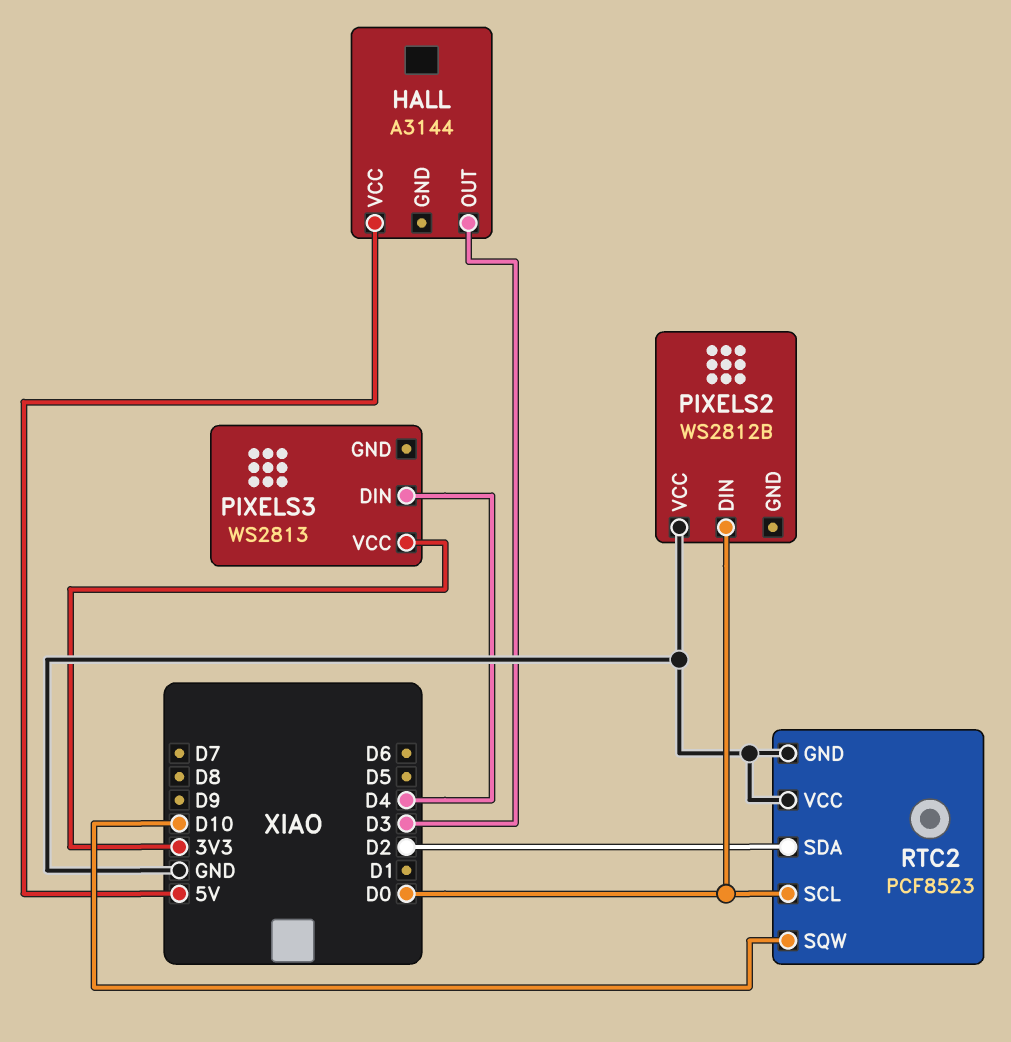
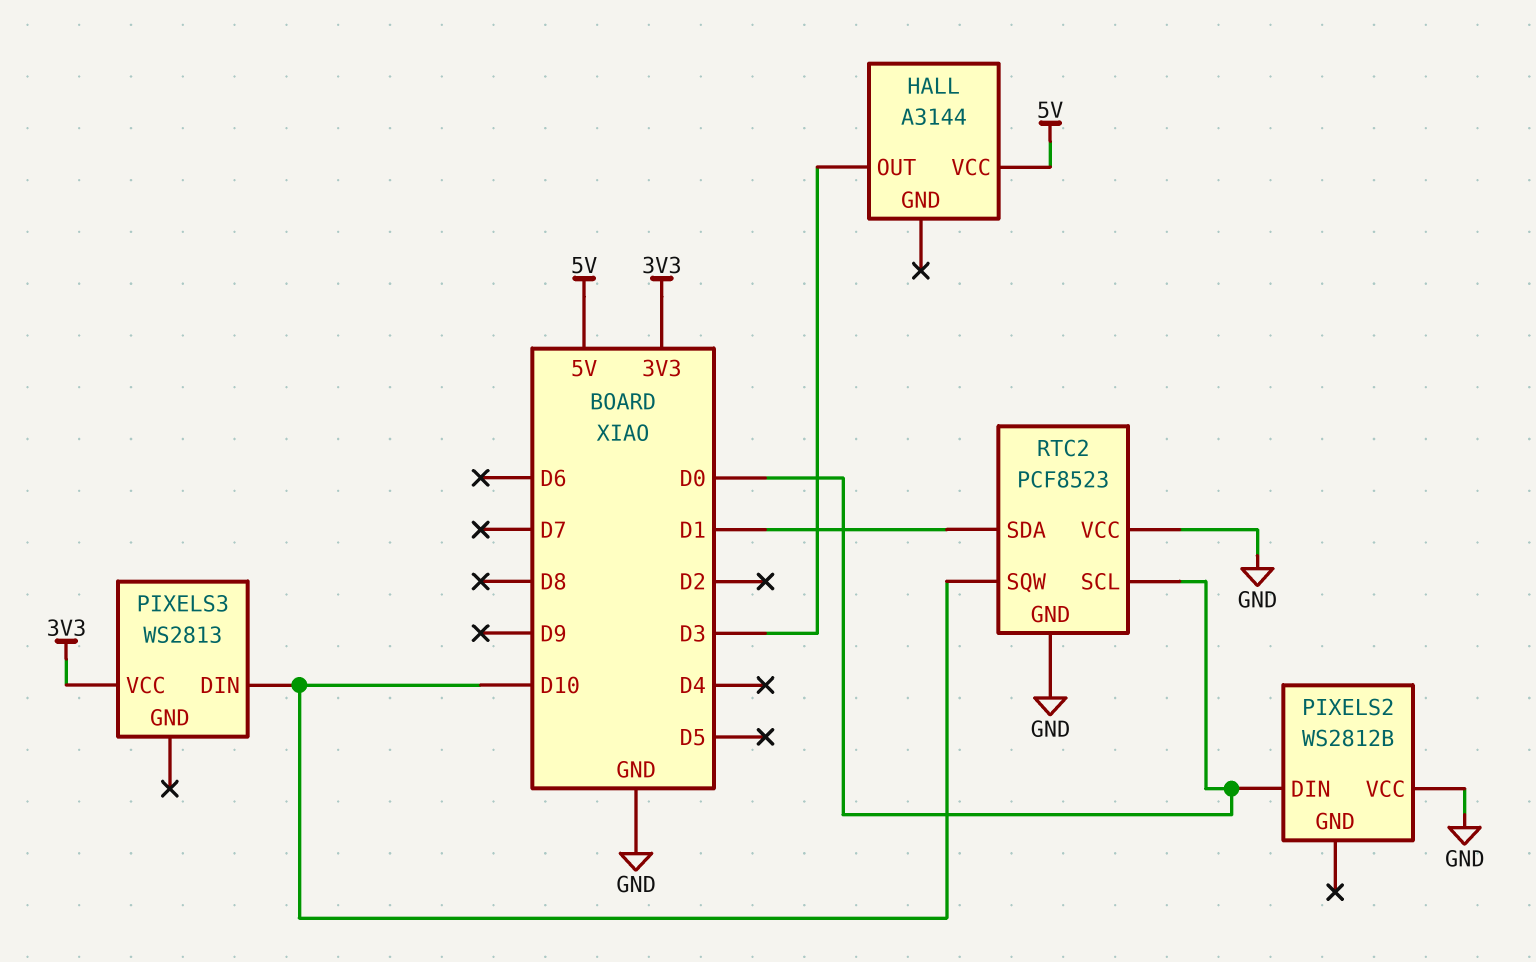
PIXELS3 pin DIN: D4 -> D10
RTC2 pin SDA: D2 -> D1

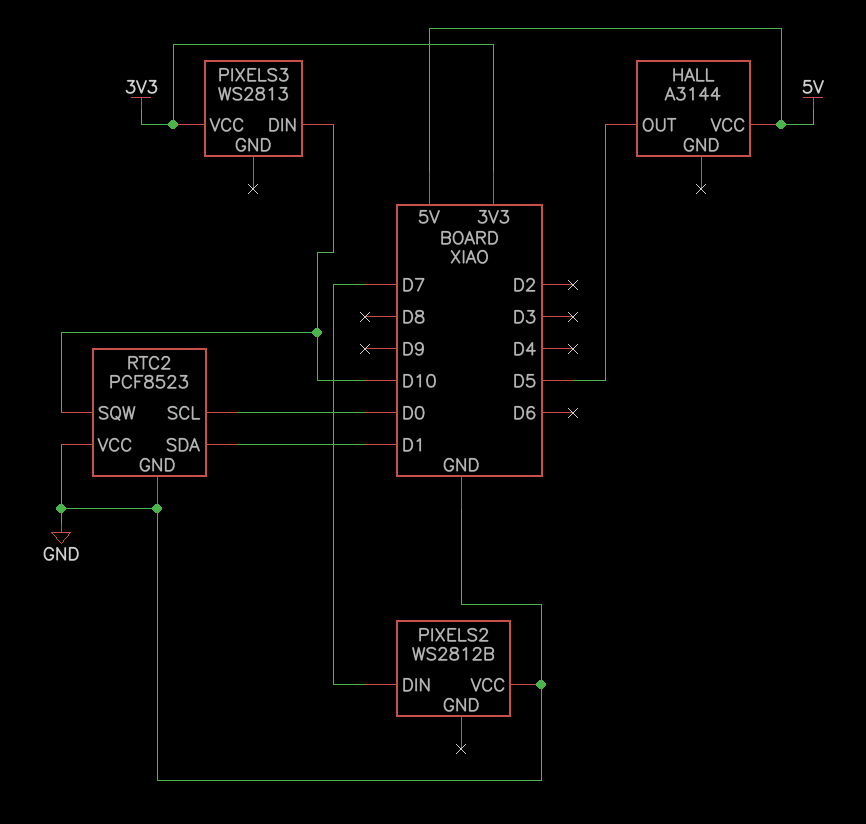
HALL pin OUT: D3 -> D5
PIXELS2 pin DIN: D0 -> D7

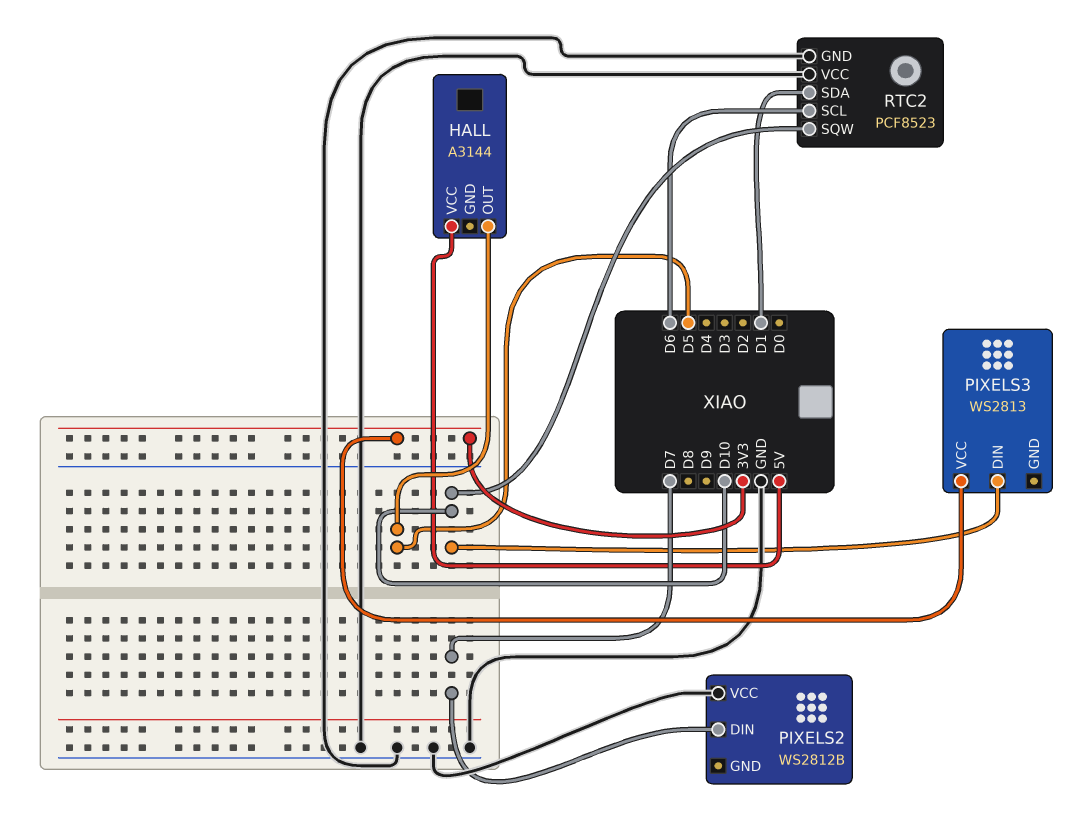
RTC2 pin SCL: D0 -> D6

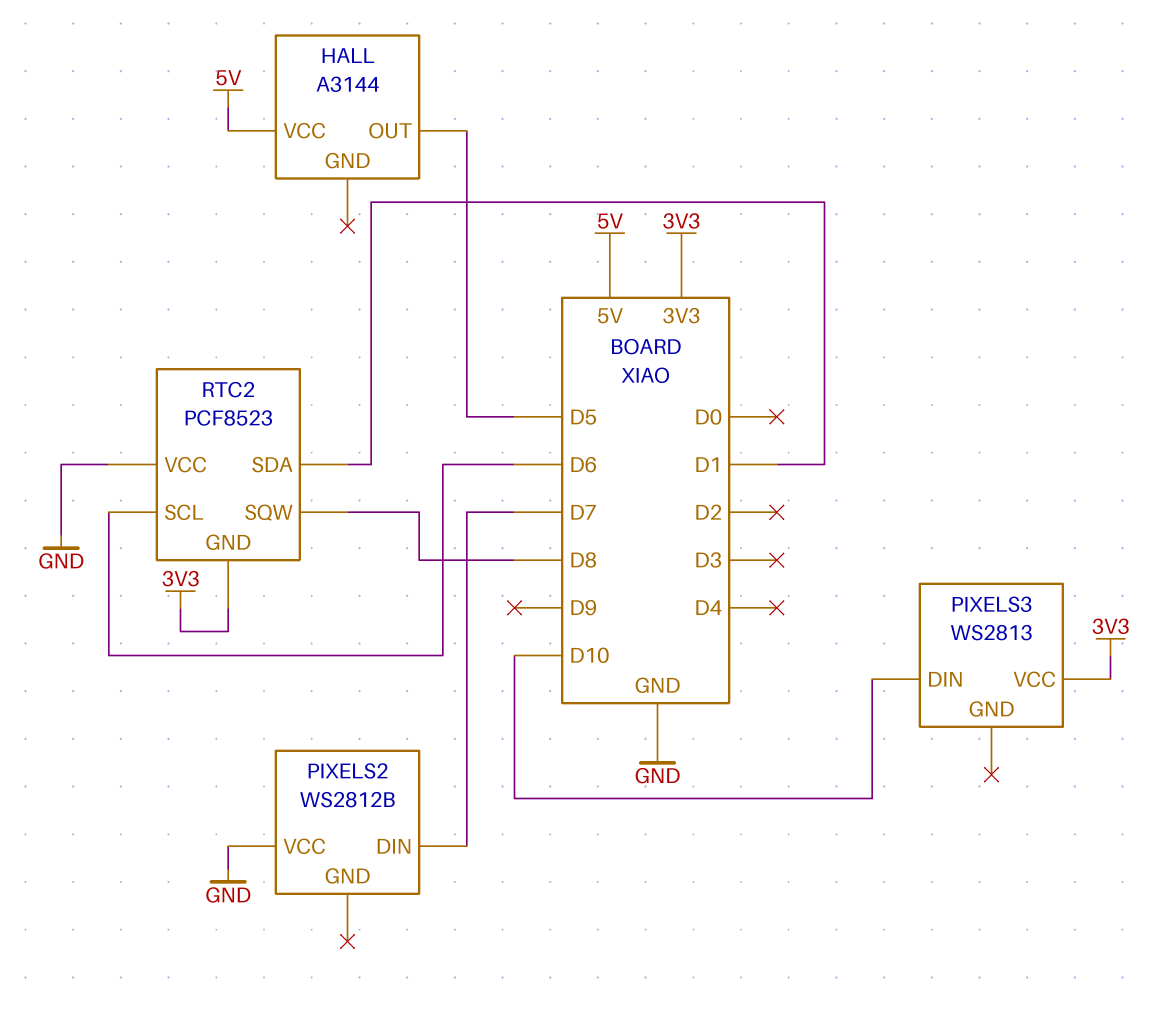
RTC2 pin GND: GND -> 3V3
RTC2 pin SQW: D10 -> D8

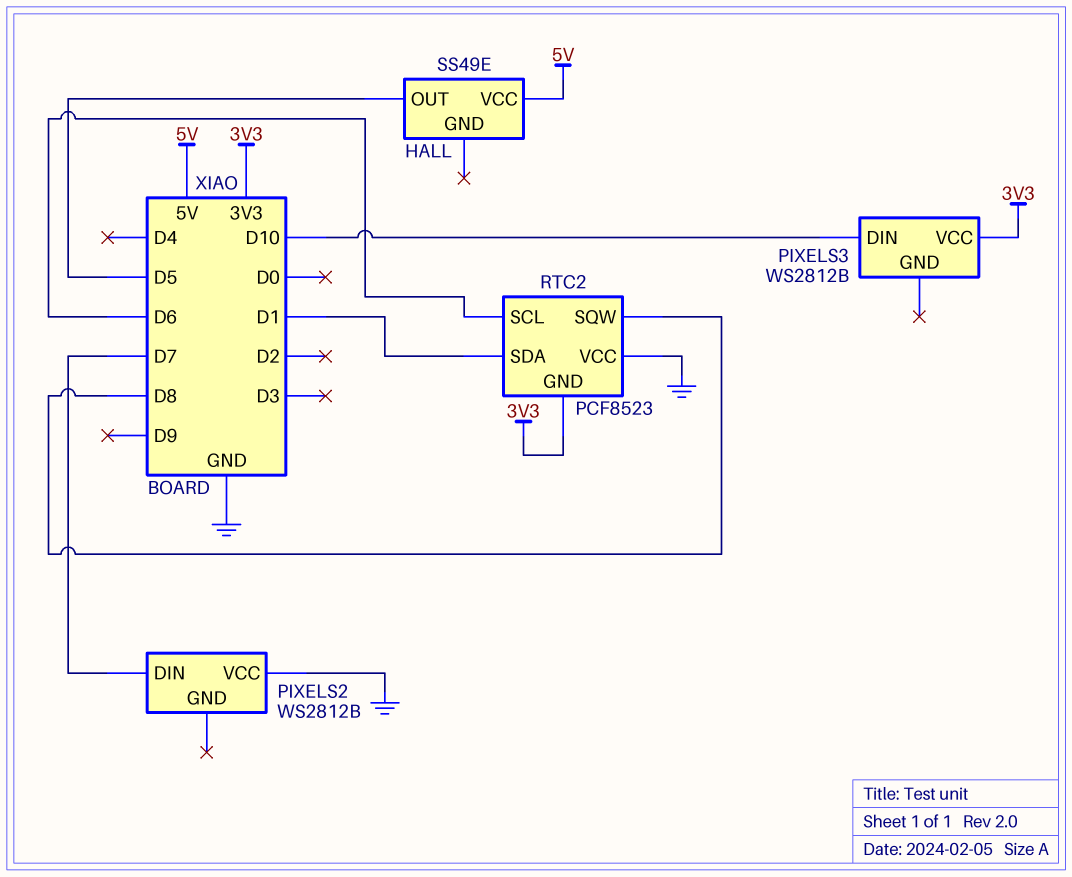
HALL: A3144 -> SS49E
PIXELS3: WS2813 -> WS2812B

